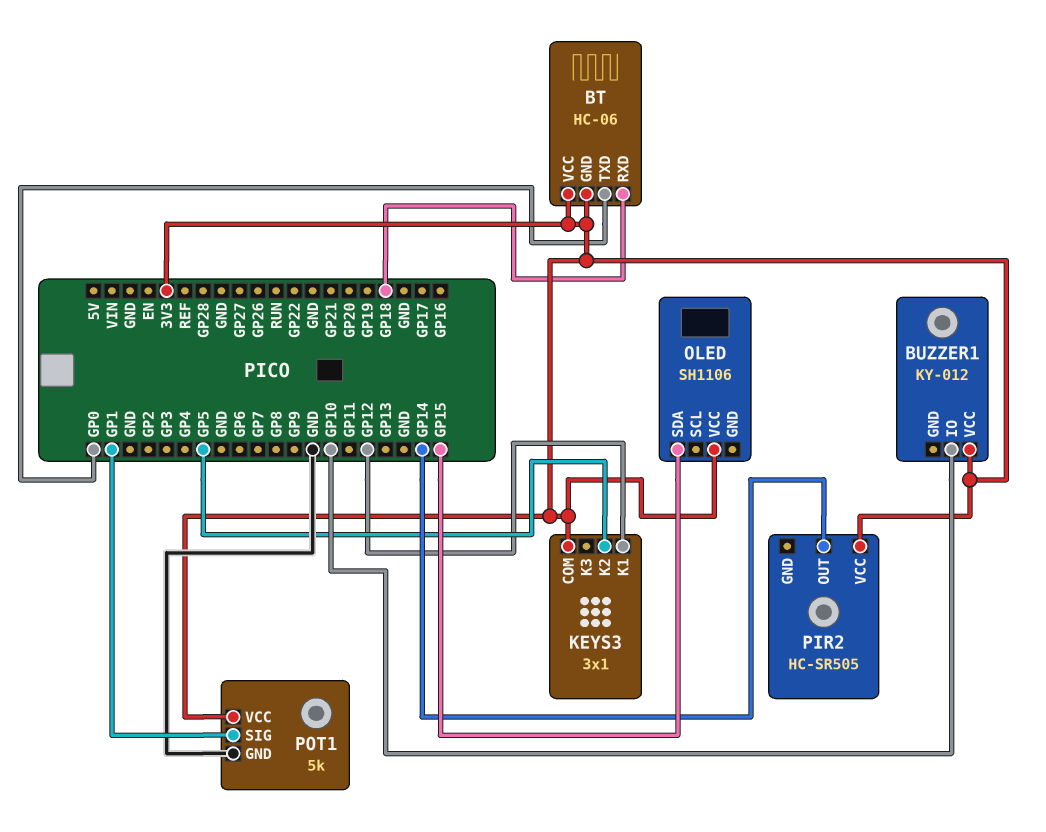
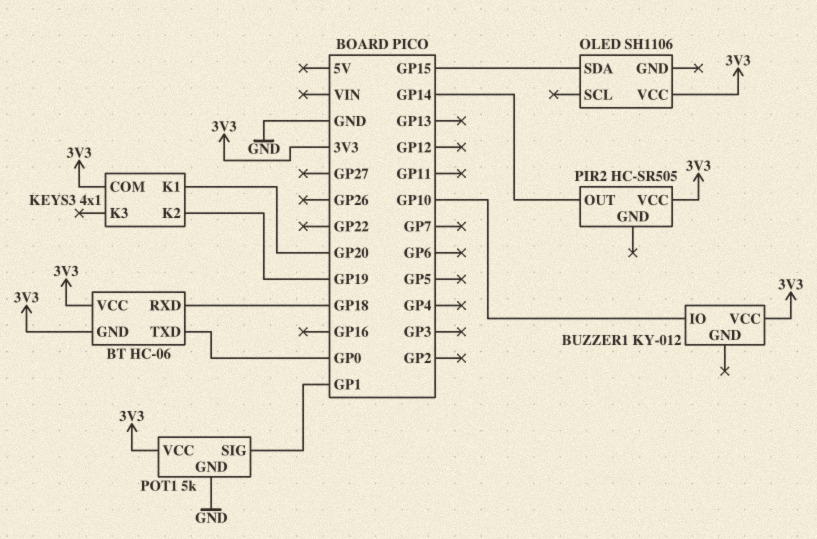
KEYS3: 3x1 -> 4x1
KEYS3 pin K1: GP12 -> GP20
KEYS3 pin K2: GP5 -> GP19

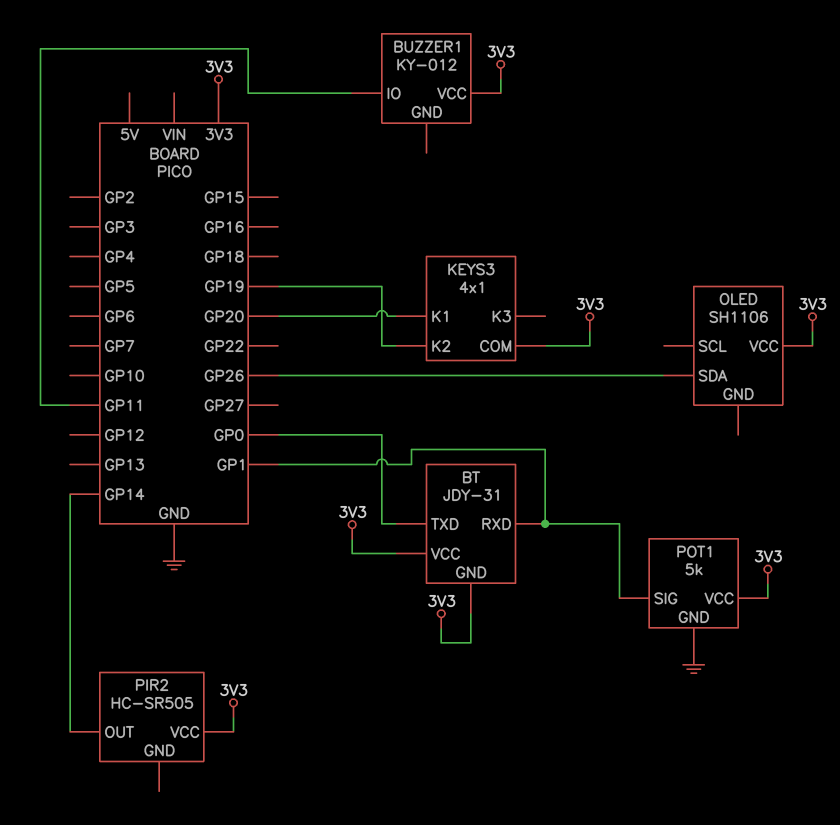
BT: HC-06 -> JDY-31
BT pin RXD: GP18 -> GP1
BUZZER1 pin IO: GP10 -> GP11
OLED pin SDA: GP15 -> GP26

